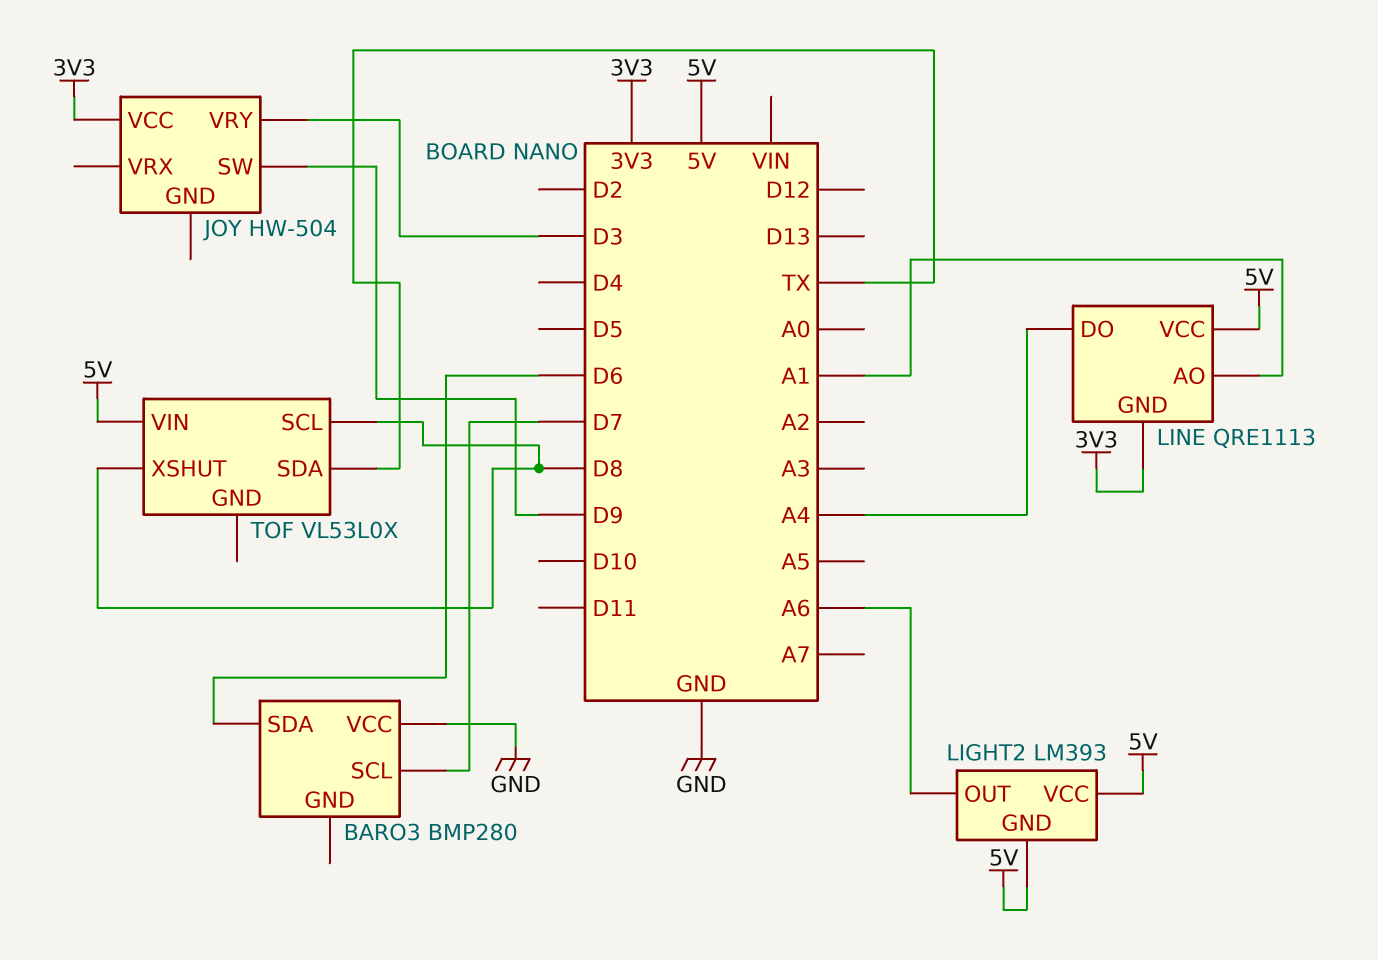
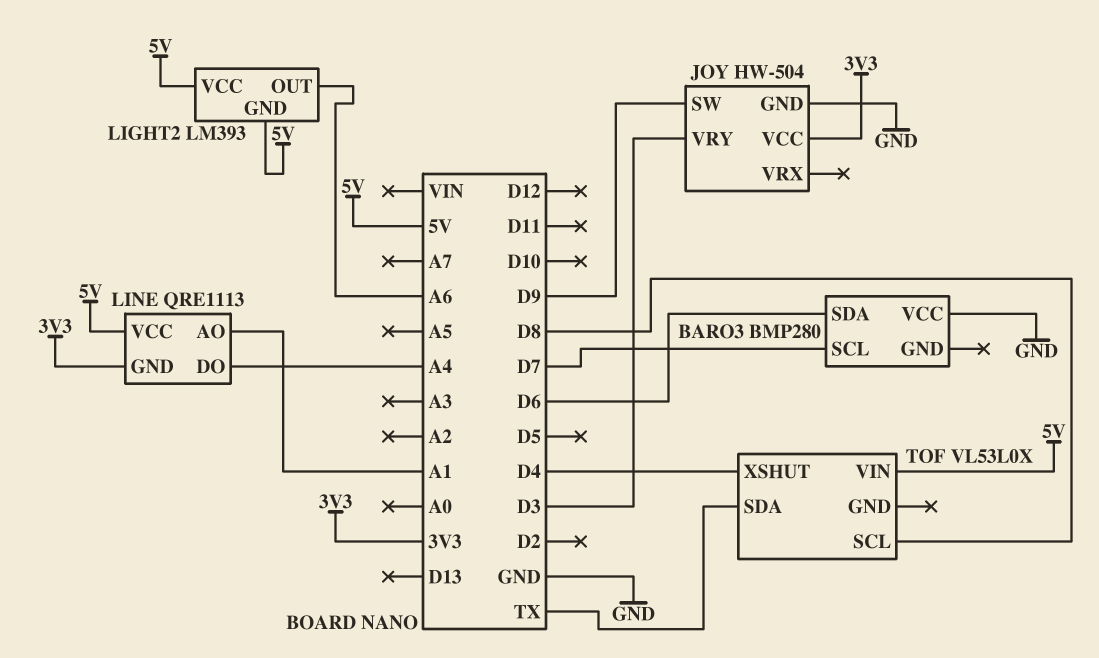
JOY pin GND: none -> GND
TOF pin XSHUT: D8 -> D4

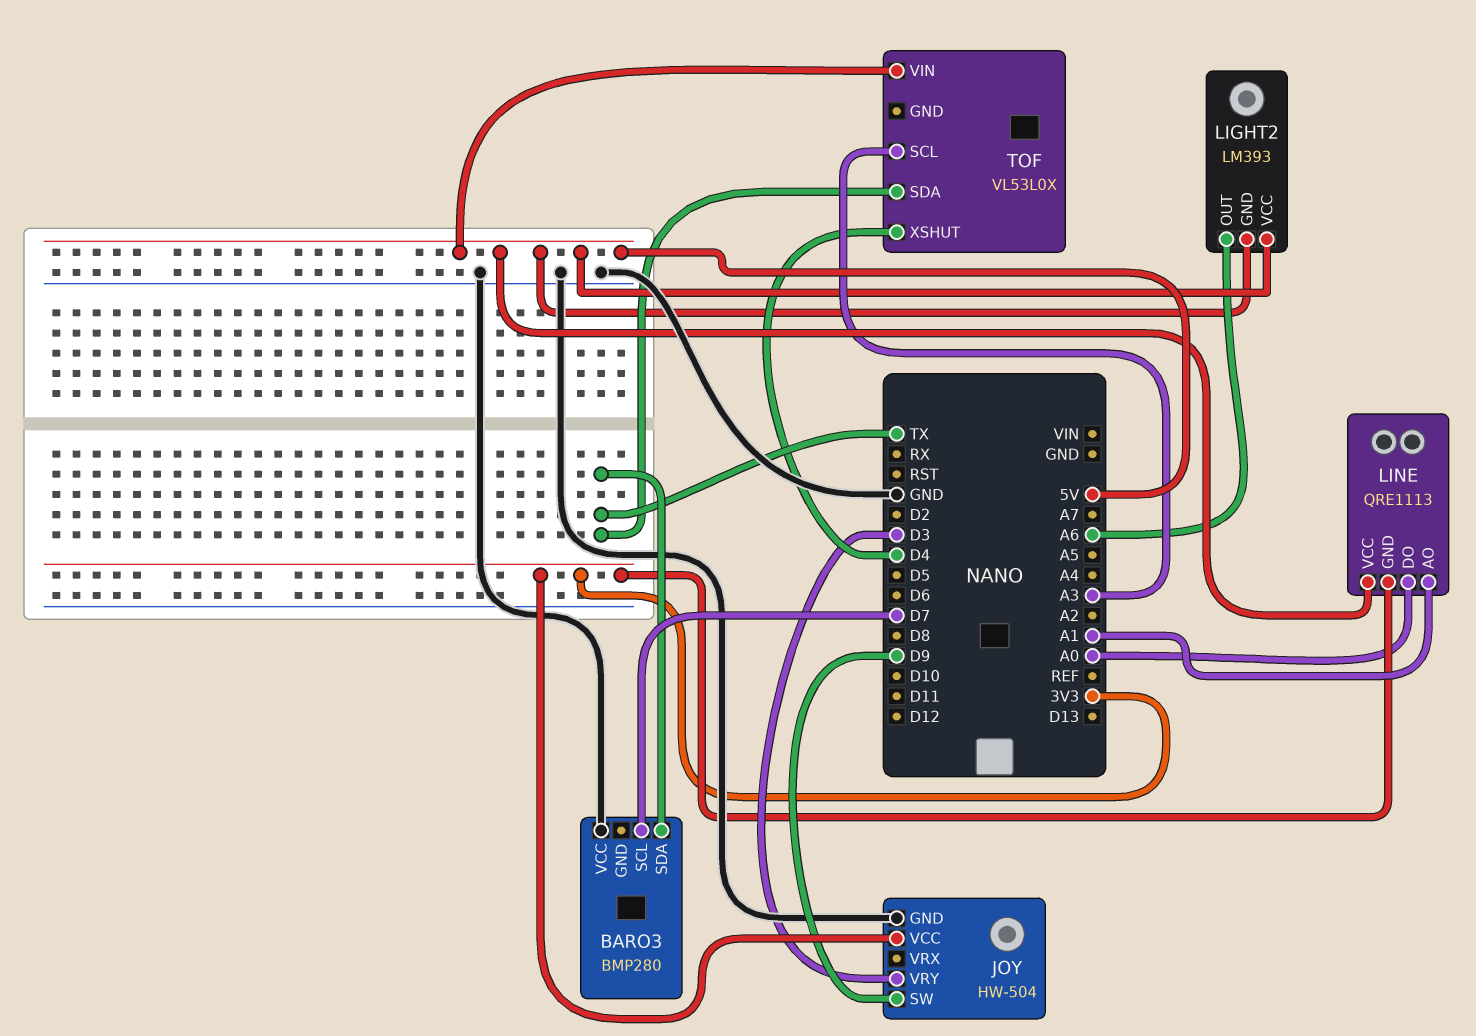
BARO3 pin SDA: D6 -> TX
LINE pin DO: A4 -> A0
TOF pin SCL: D8 -> A3

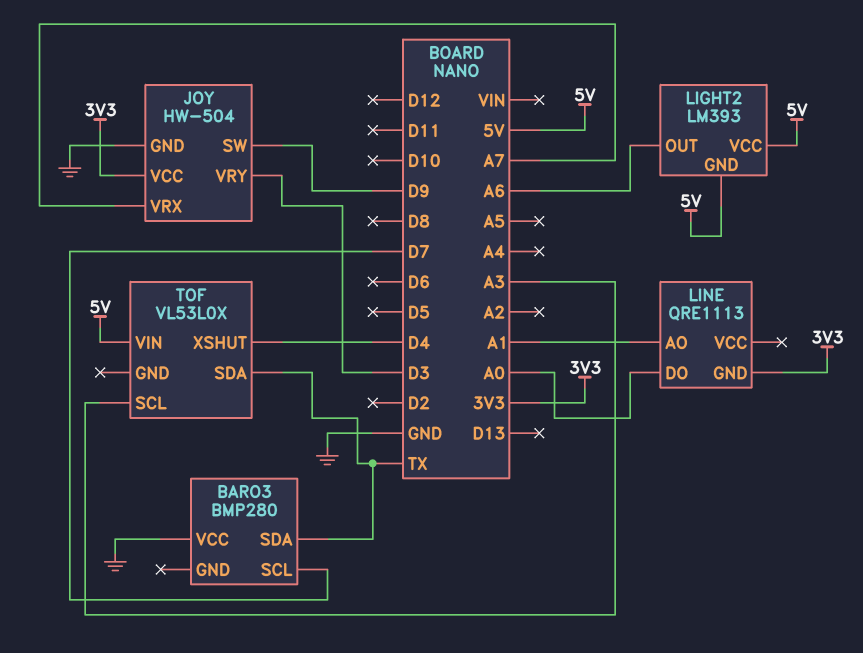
JOY pin VRX: none -> A7
LINE pin VCC: 5V -> none

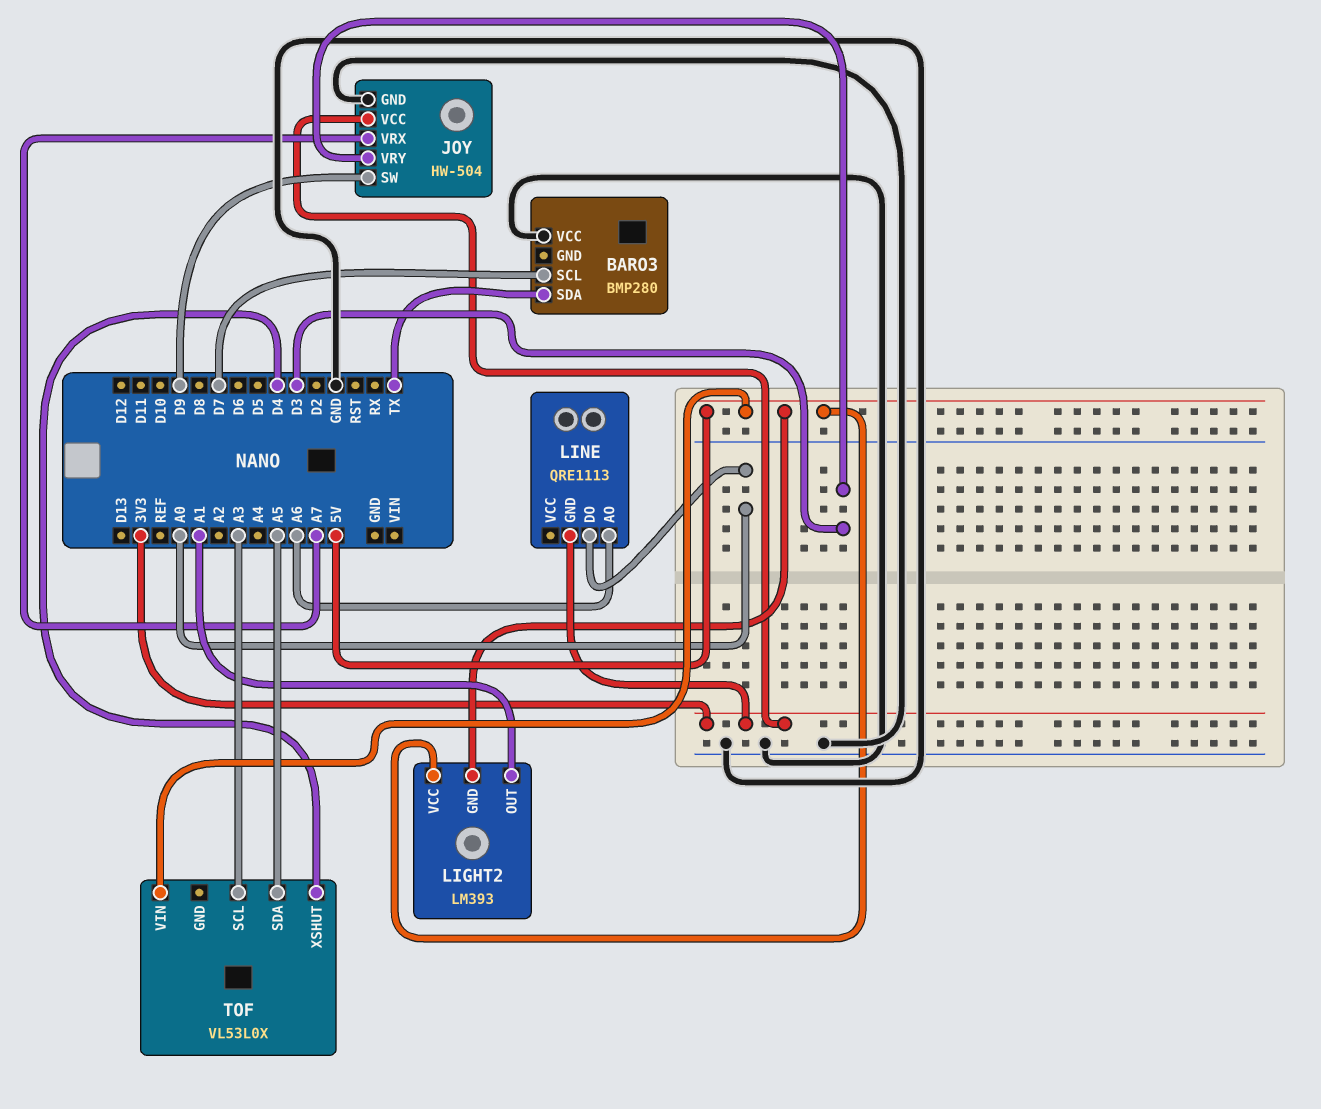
LIGHT2 pin OUT: A6 -> A1
LINE pin AO: A1 -> A6
TOF pin SDA: TX -> A5

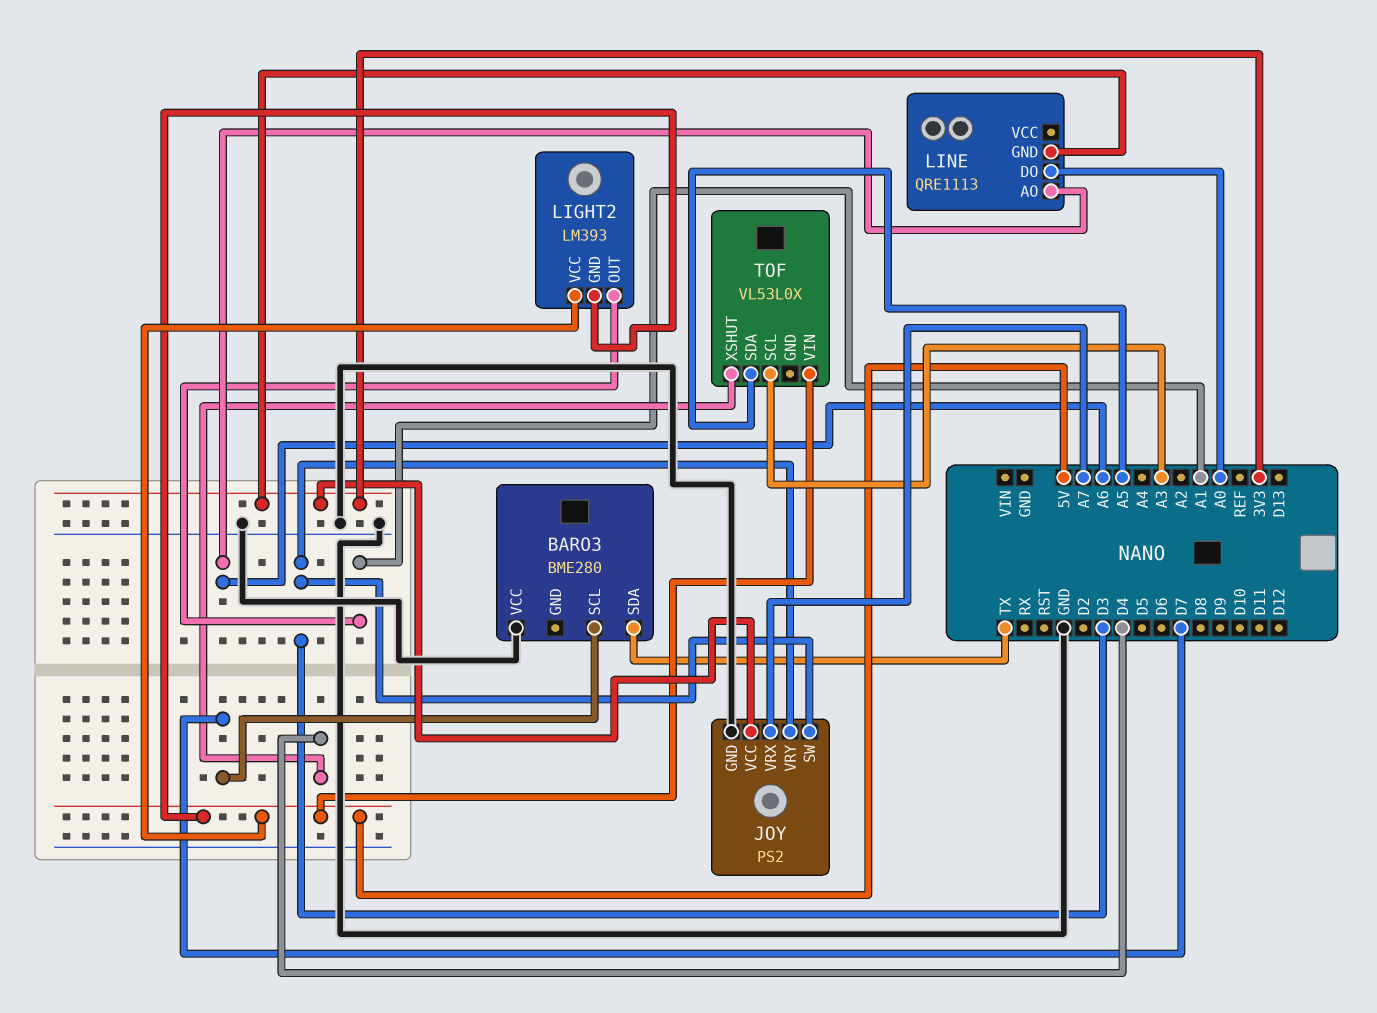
BARO3: BMP280 -> BME280
JOY: HW-504 -> PS2
JOY pin SW: D9 -> D3

